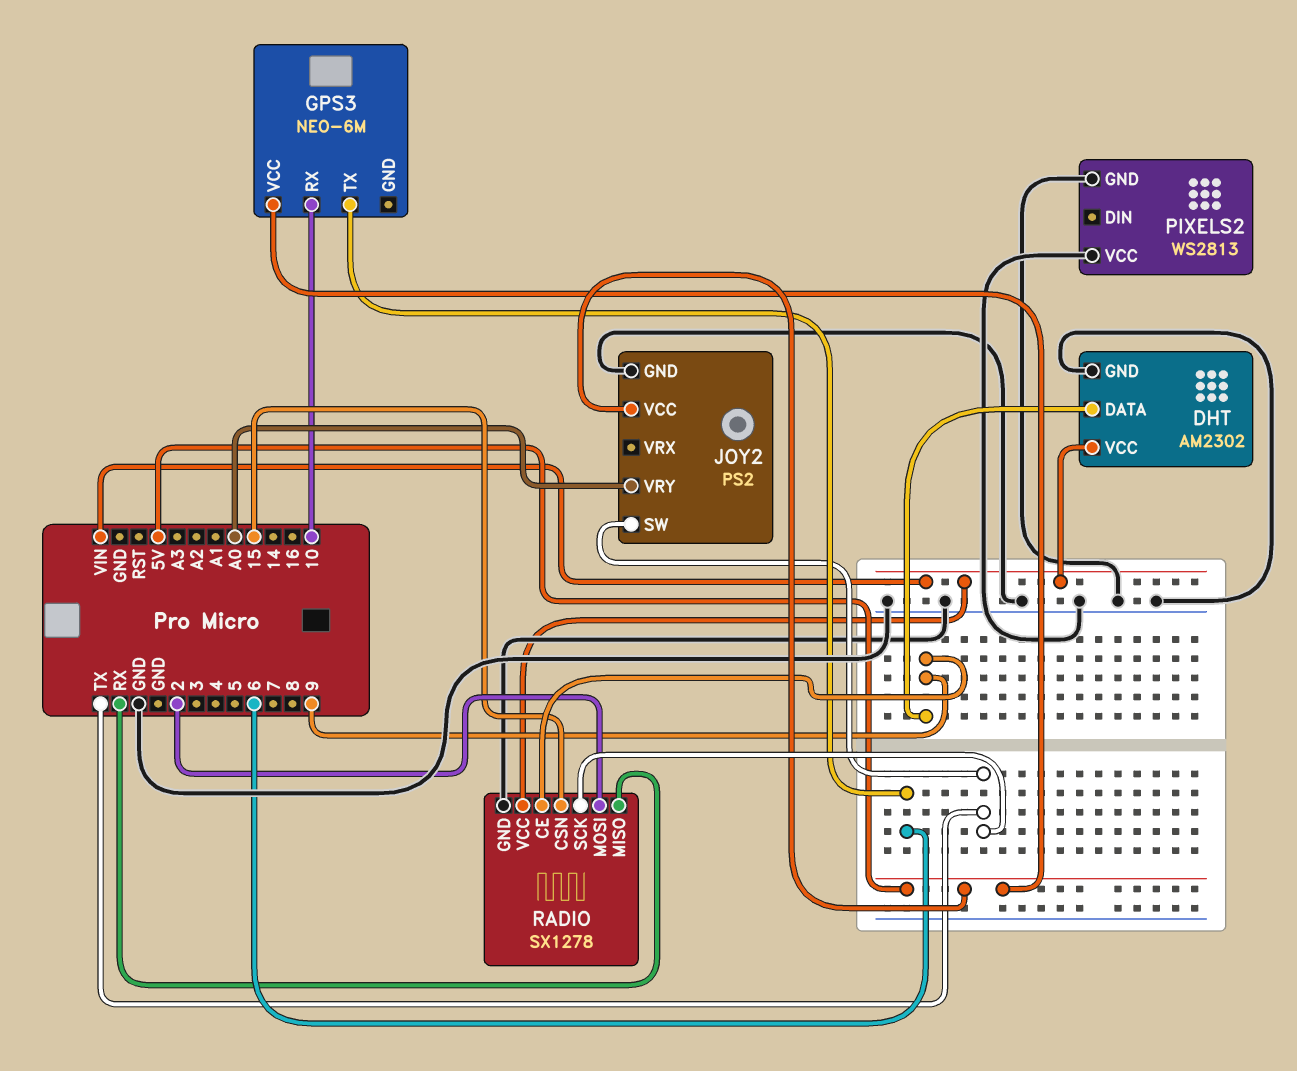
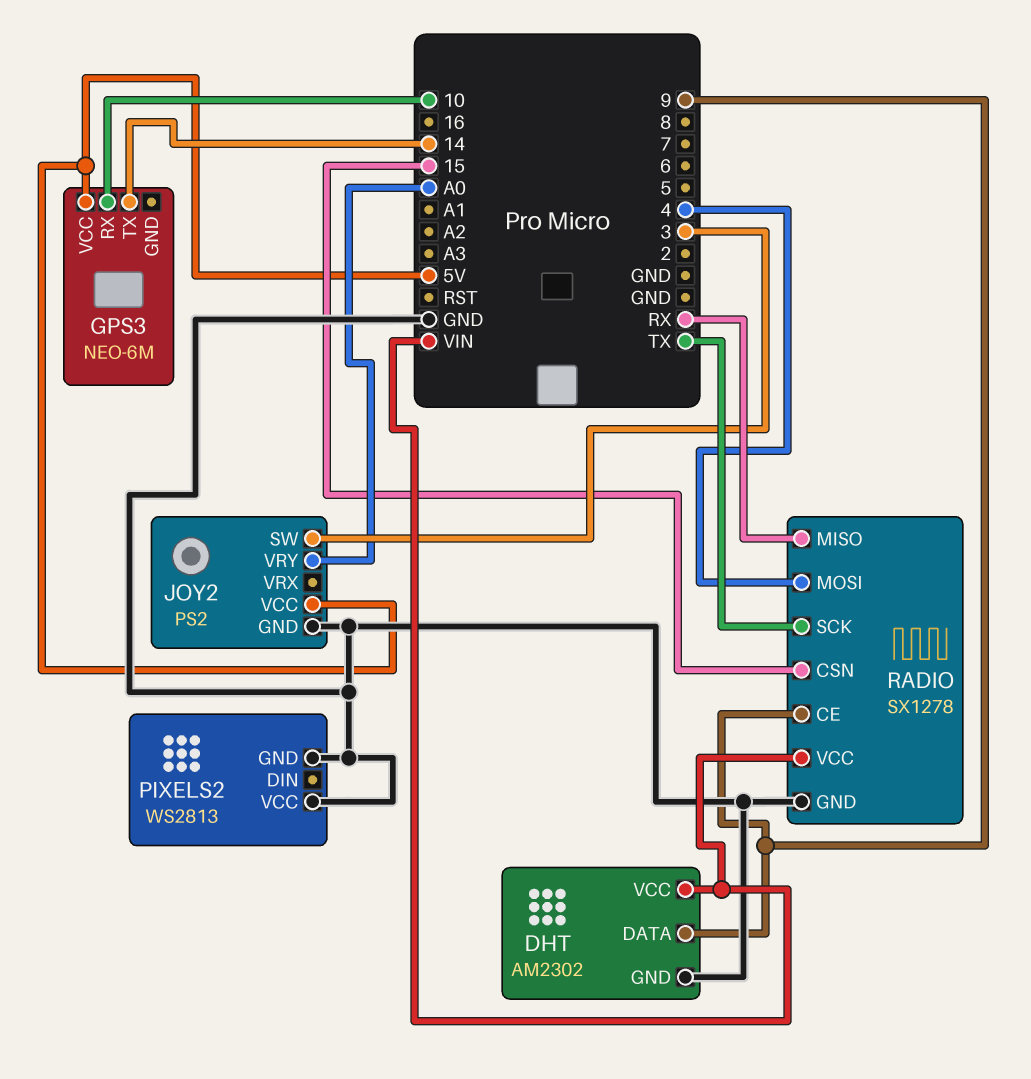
GPS3 pin TX: 6 -> 14
JOY2 pin SW: TX -> 3
RADIO pin MOSI: 2 -> 4

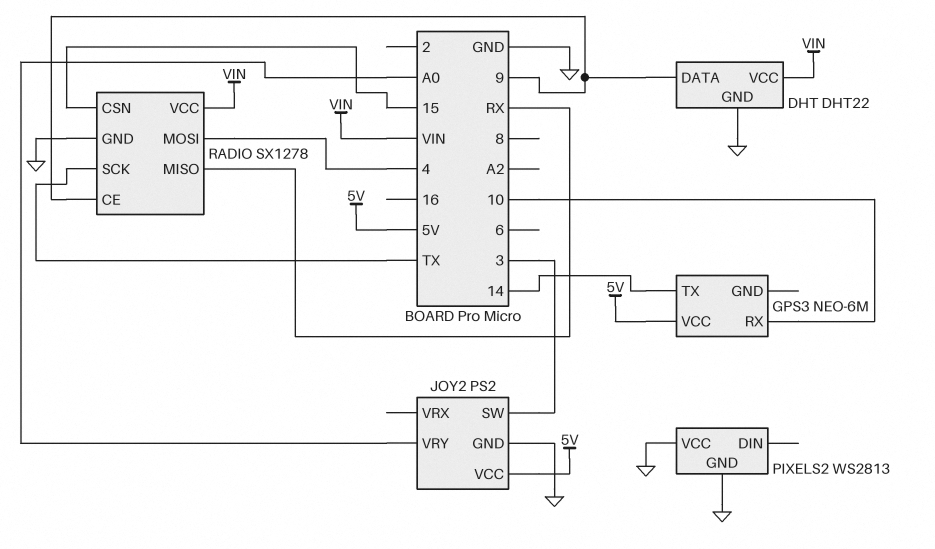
DHT: AM2302 -> DHT22

